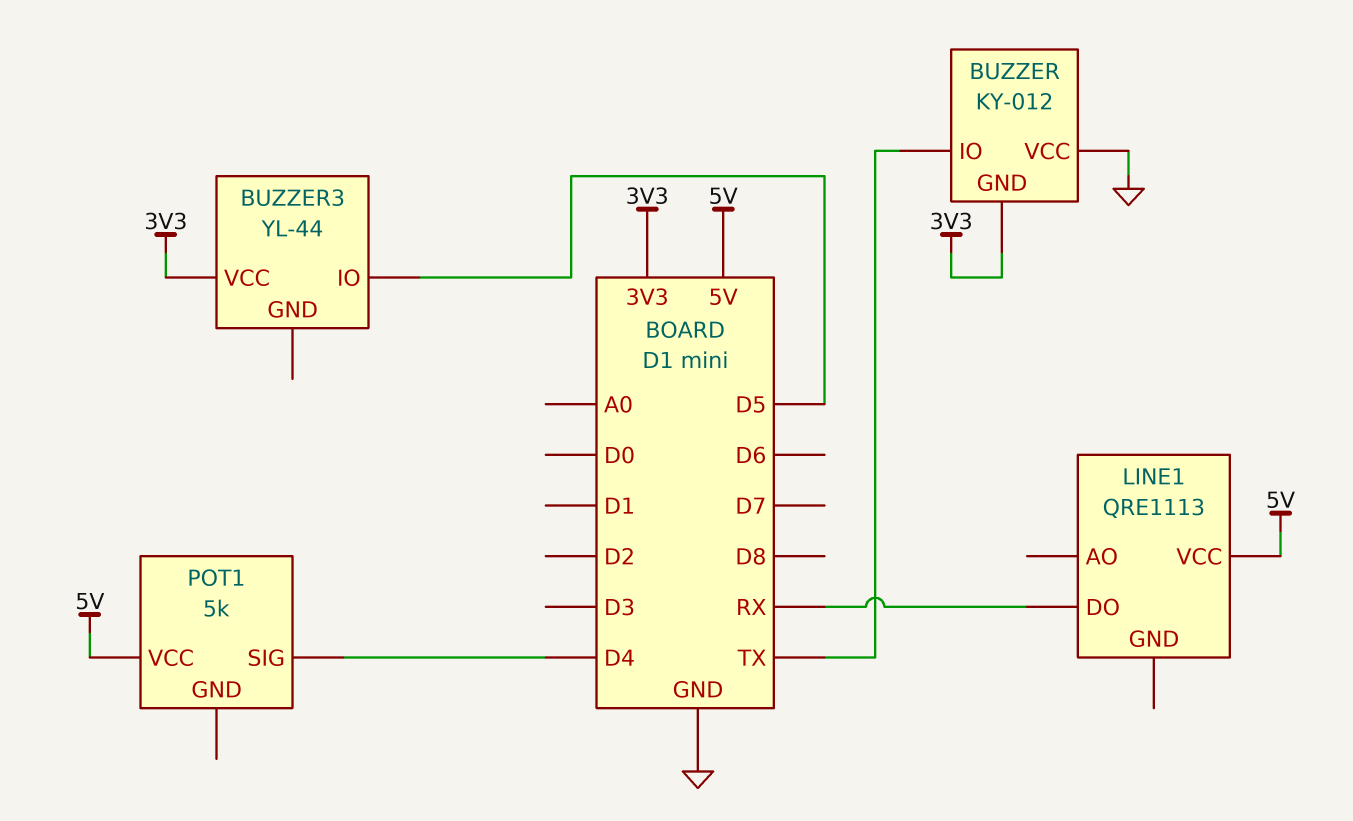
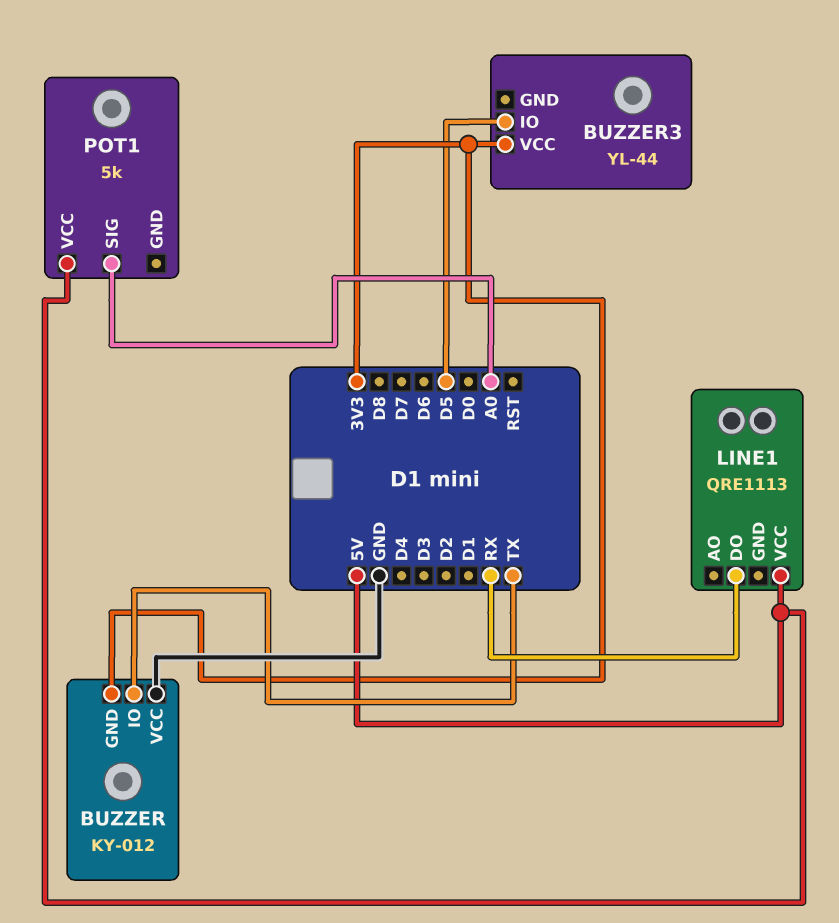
POT1 pin SIG: D4 -> A0

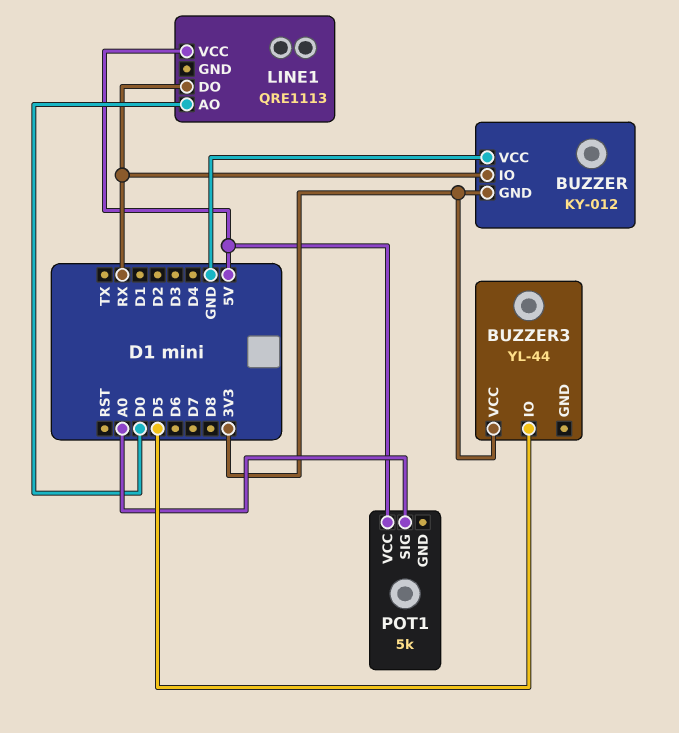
BUZZER pin IO: TX -> RX
LINE1 pin AO: none -> D0

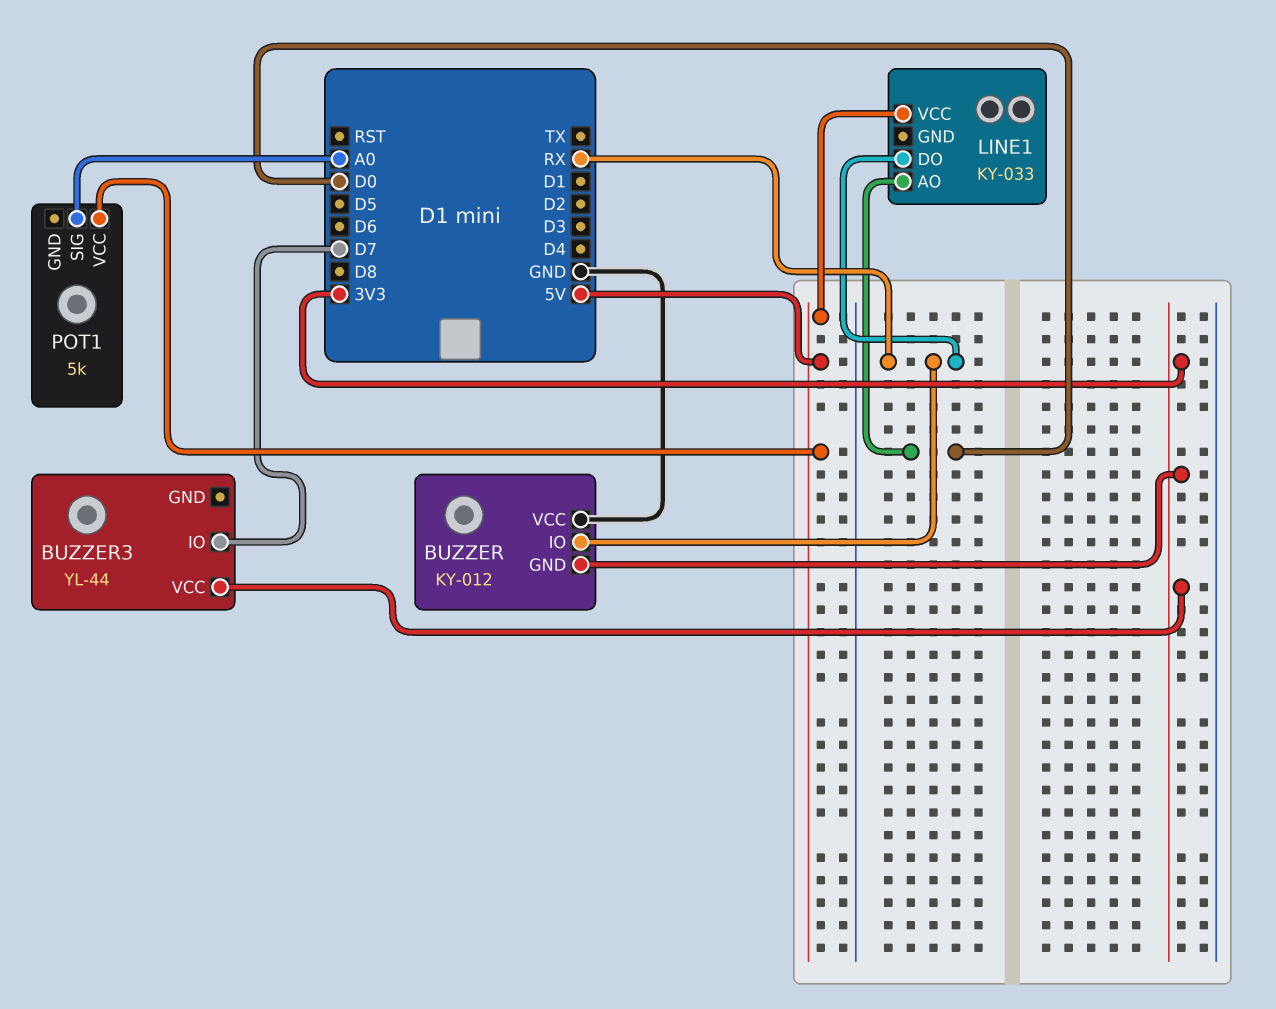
BUZZER3 pin IO: D5 -> D7
LINE1: QRE1113 -> KY-033

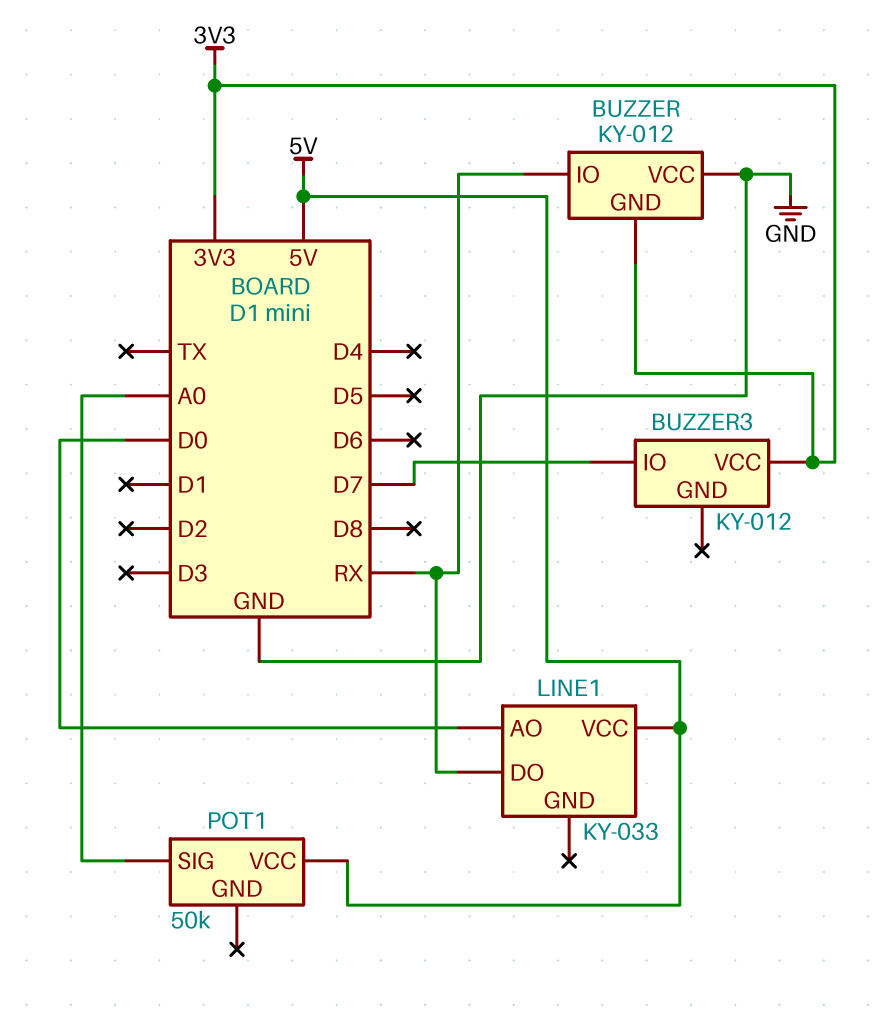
BUZZER3: YL-44 -> KY-012
POT1: 5k -> 50k

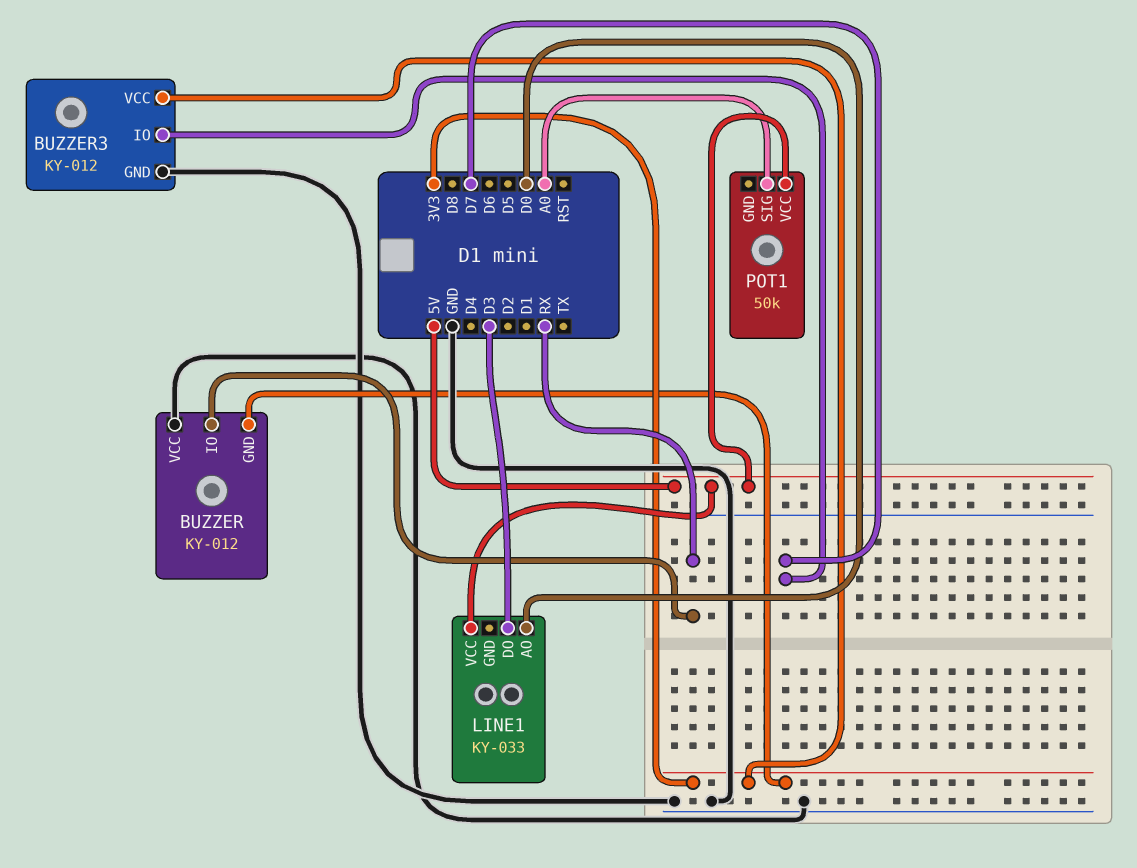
BUZZER3 pin GND: none -> GND
LINE1 pin DO: RX -> D3

